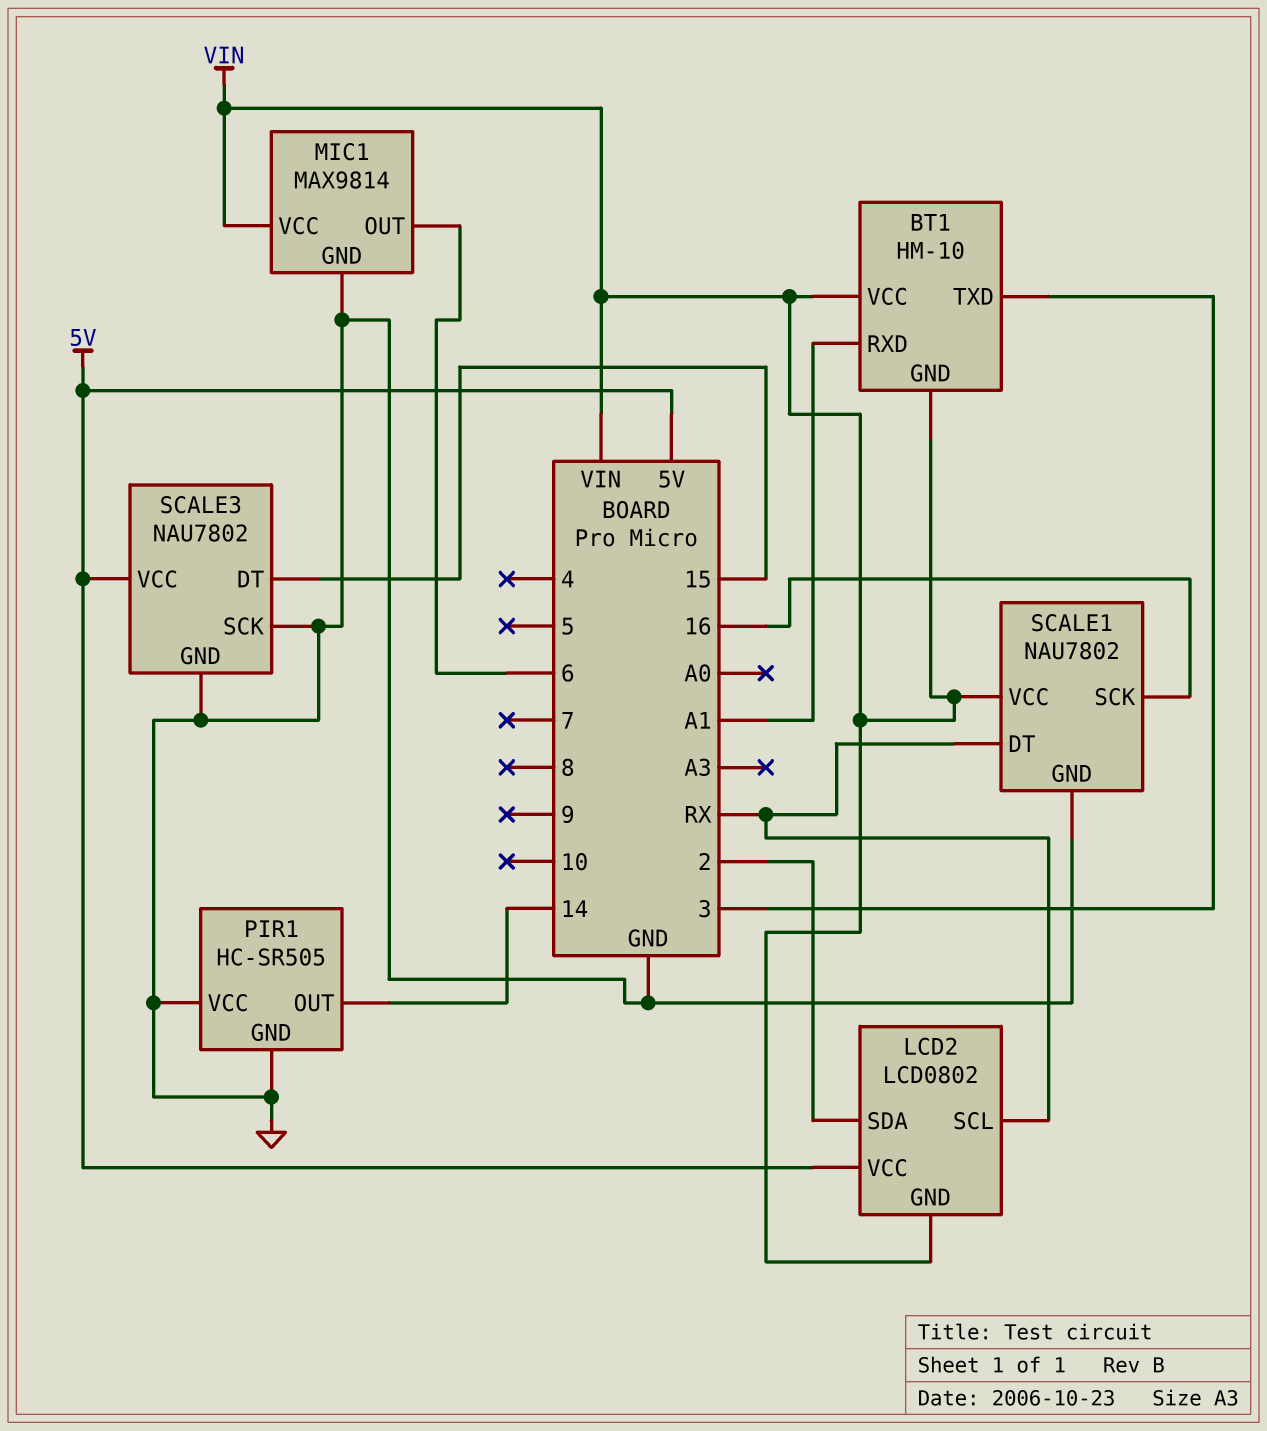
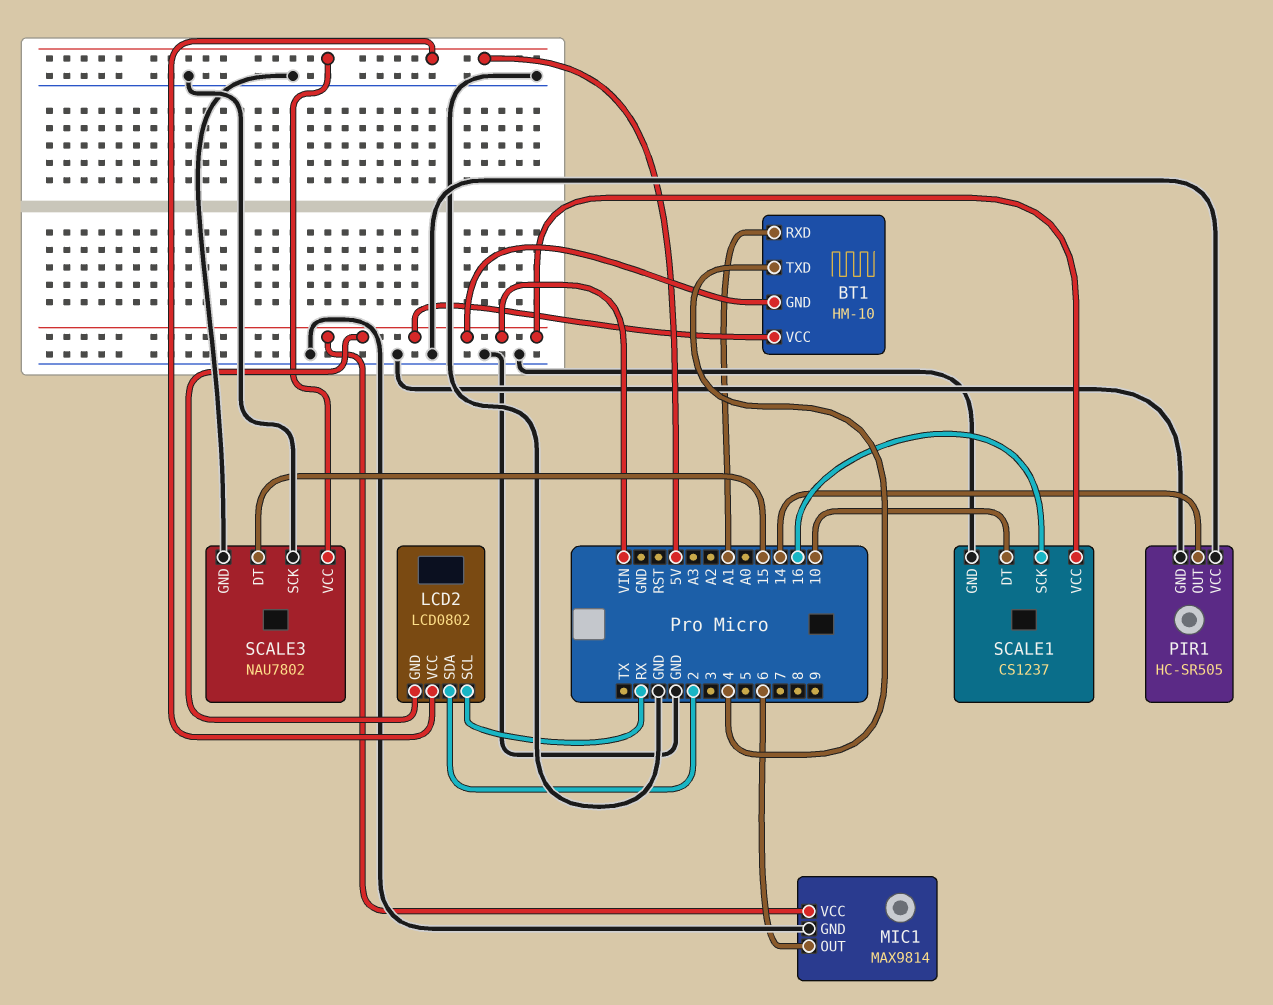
BT1 pin TXD: 3 -> 4
SCALE1: NAU7802 -> CS1237
SCALE1 pin DT: RX -> 10

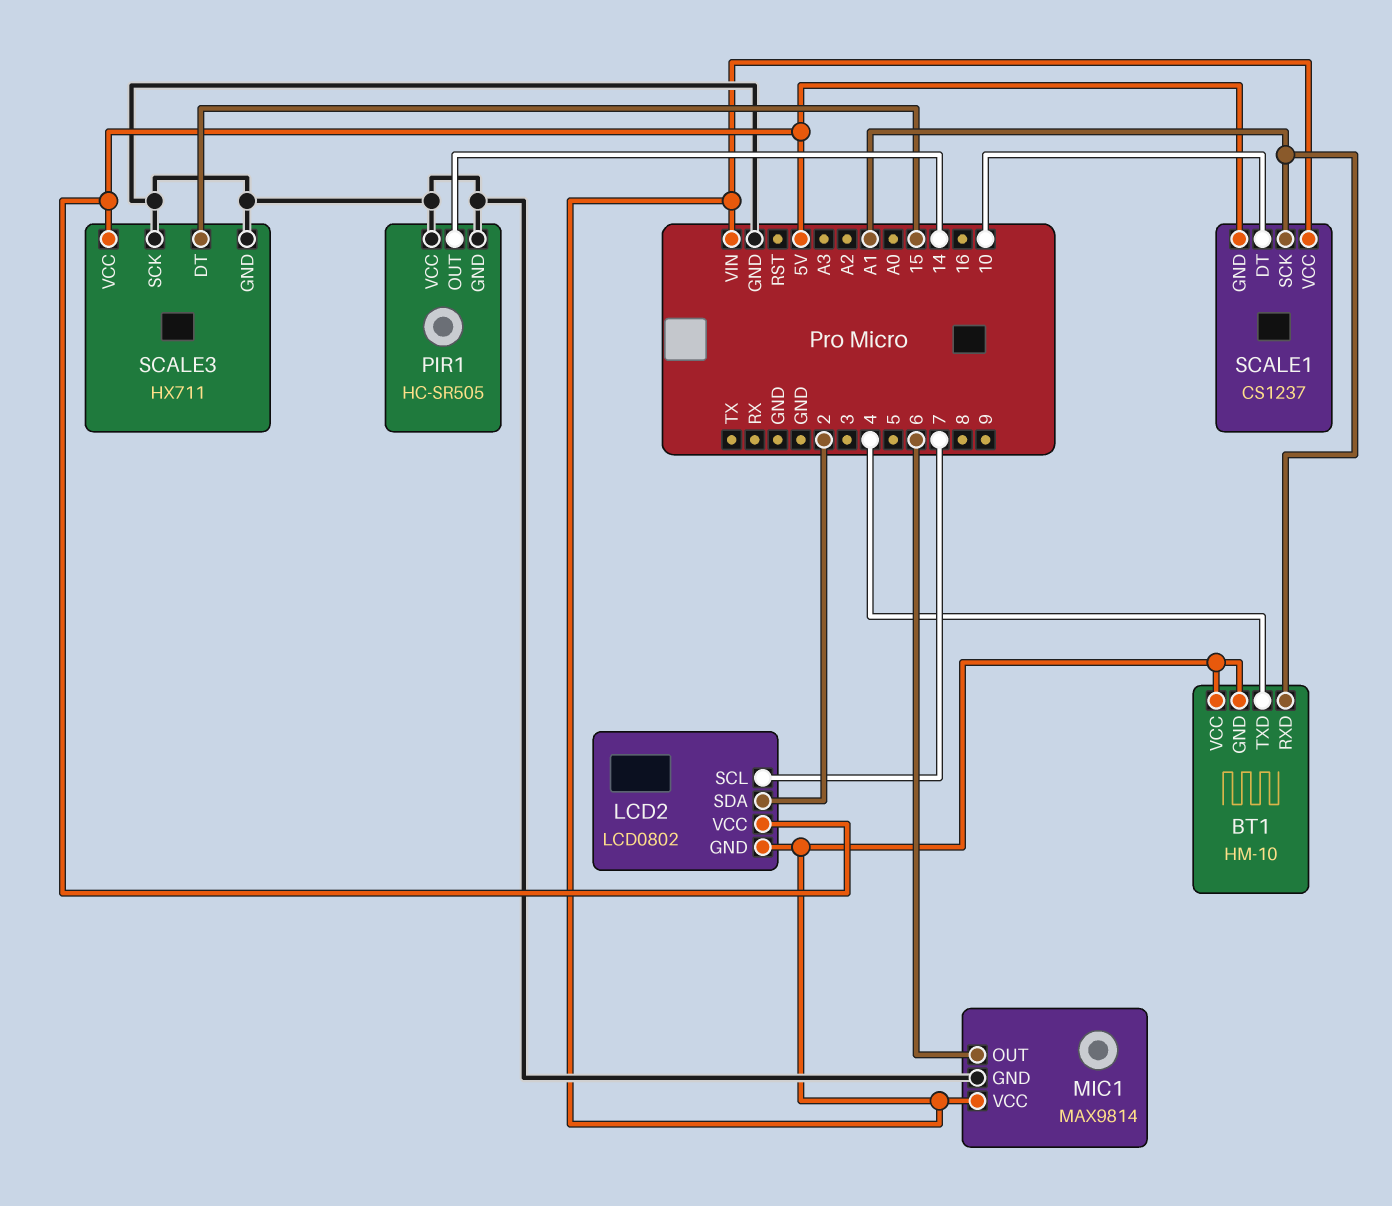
LCD2 pin SCL: RX -> 7
SCALE1 pin GND: GND -> 5V
SCALE1 pin SCK: 16 -> A1
SCALE3: NAU7802 -> HX711

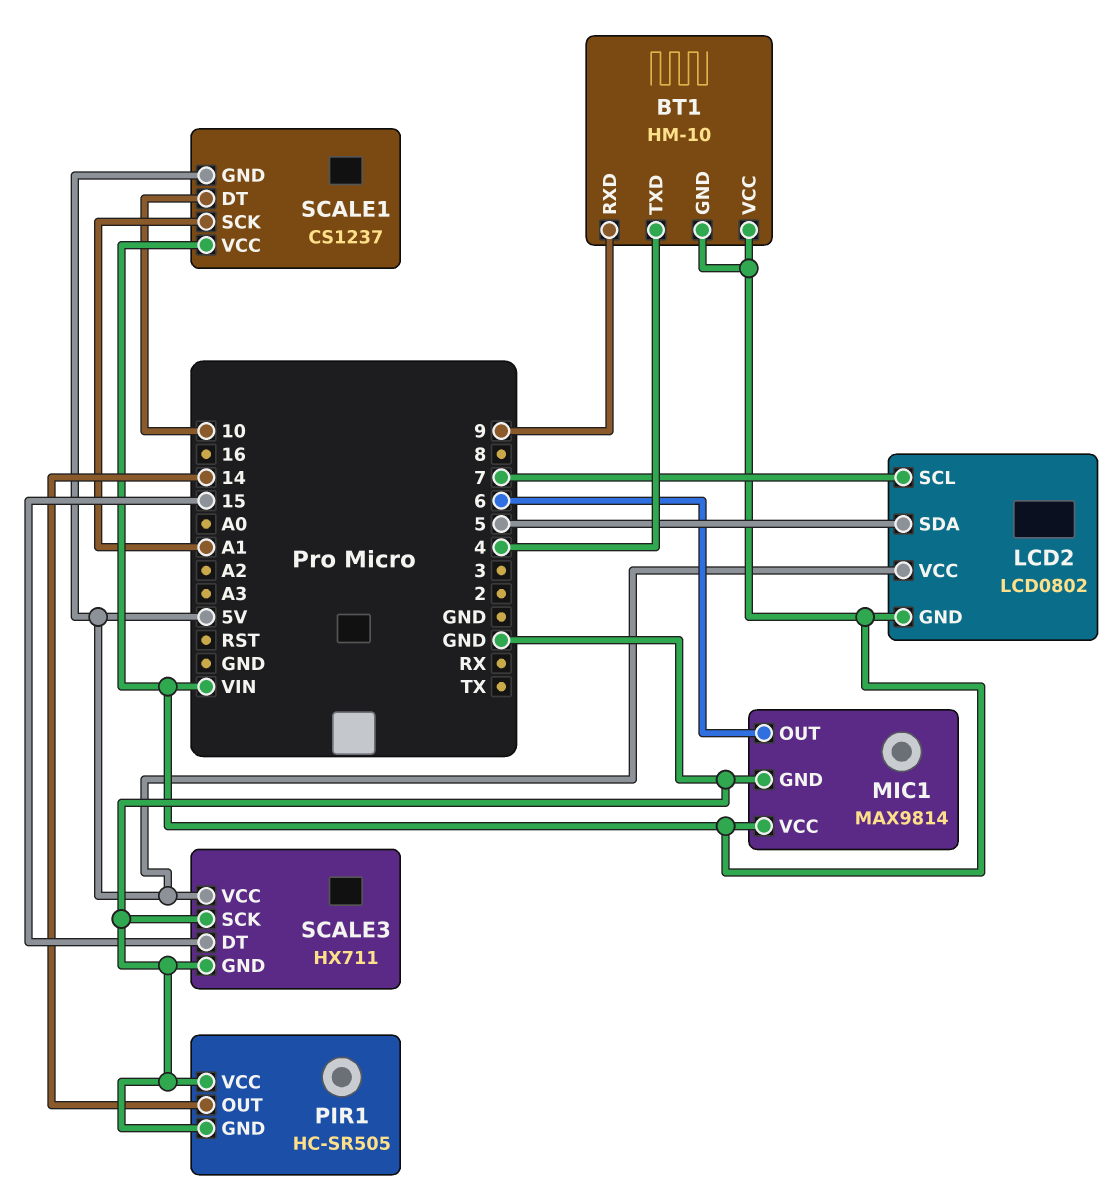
BT1 pin RXD: A1 -> 9
LCD2 pin SDA: 2 -> 5

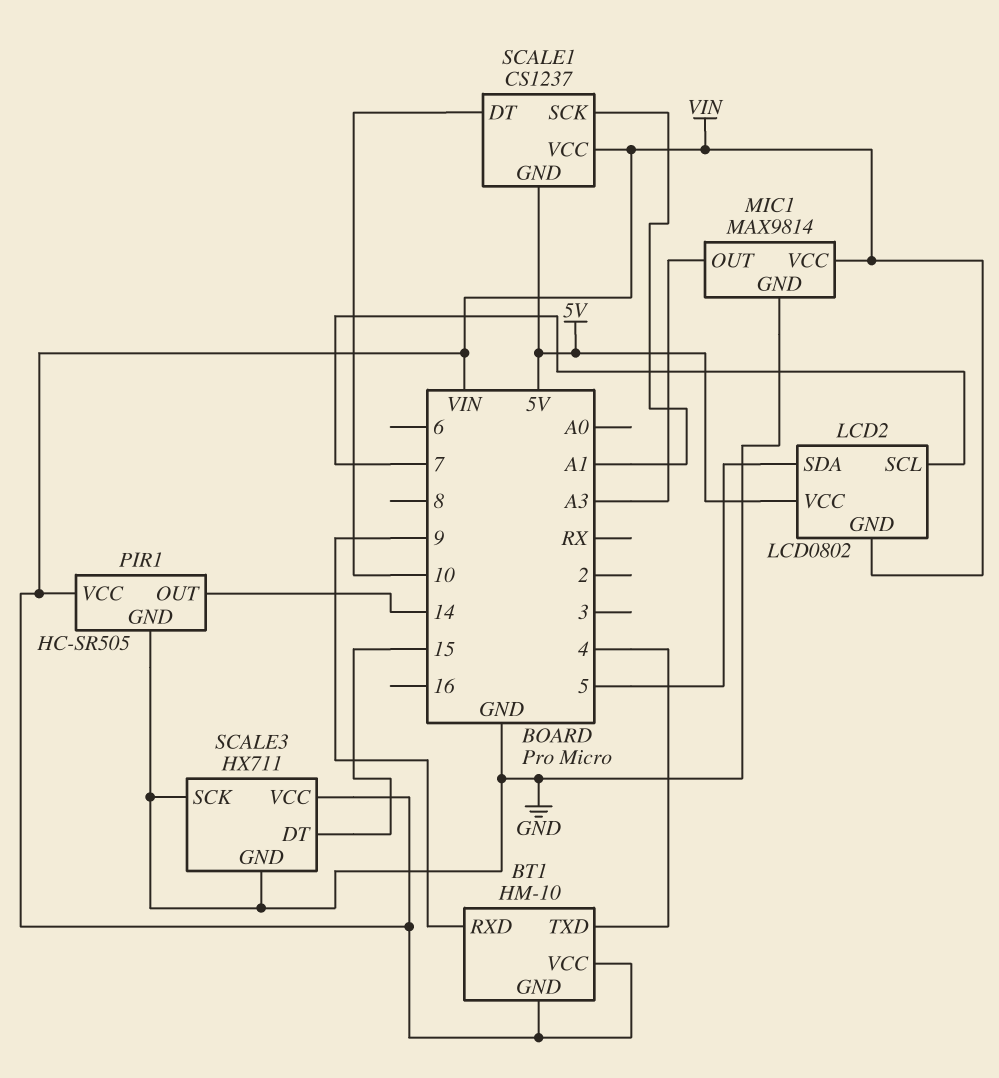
MIC1 pin OUT: 6 -> A3
PIR1 pin VCC: GND -> VIN
SCALE3 pin VCC: 5V -> VIN

